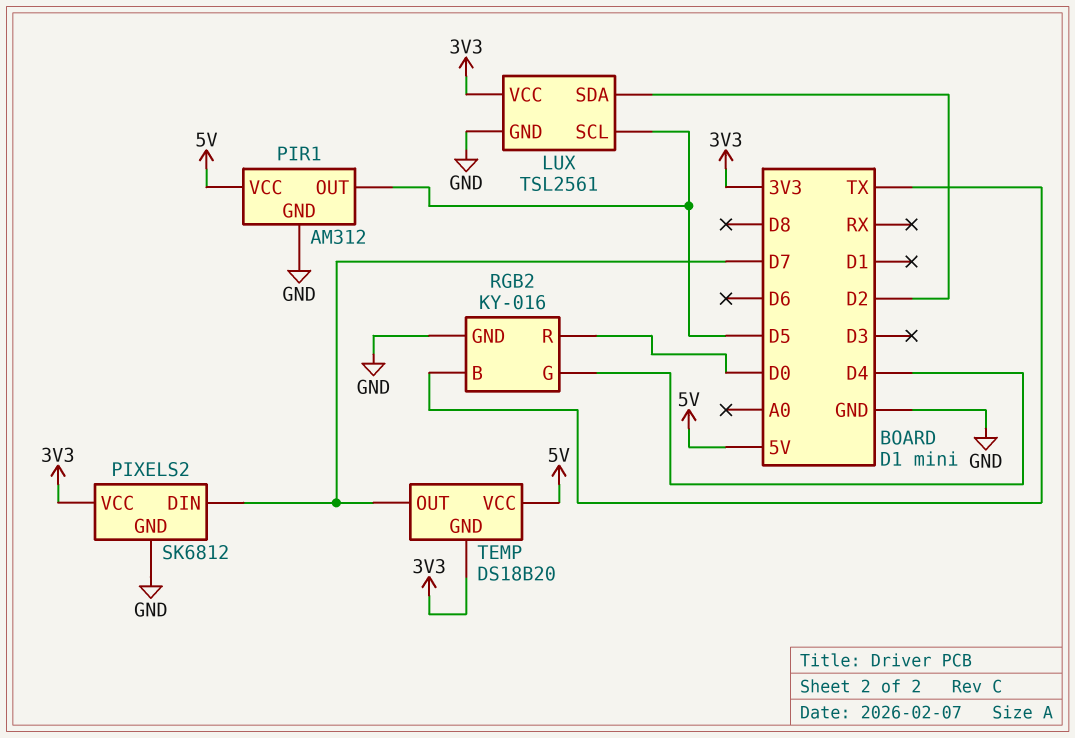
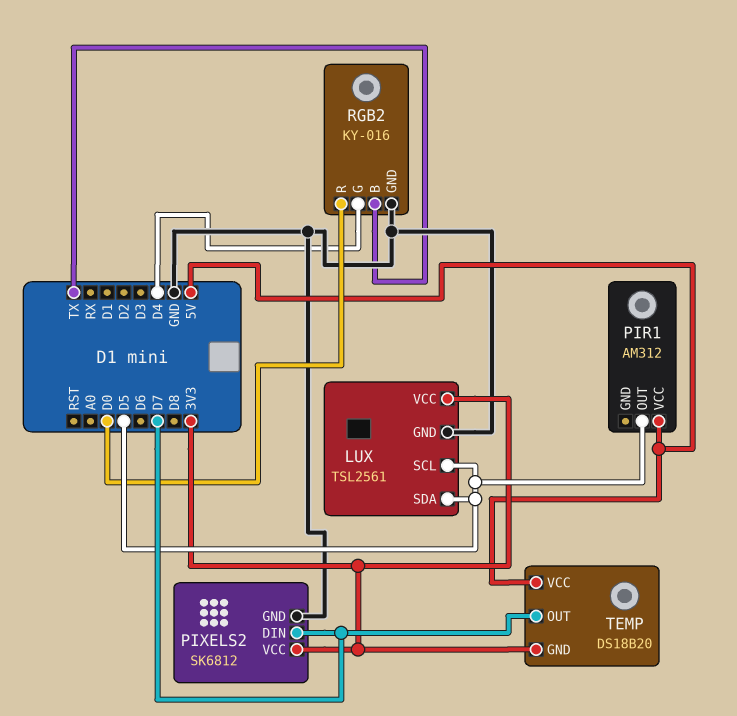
LUX pin SDA: D2 -> D5
PIR1 pin GND: GND -> none

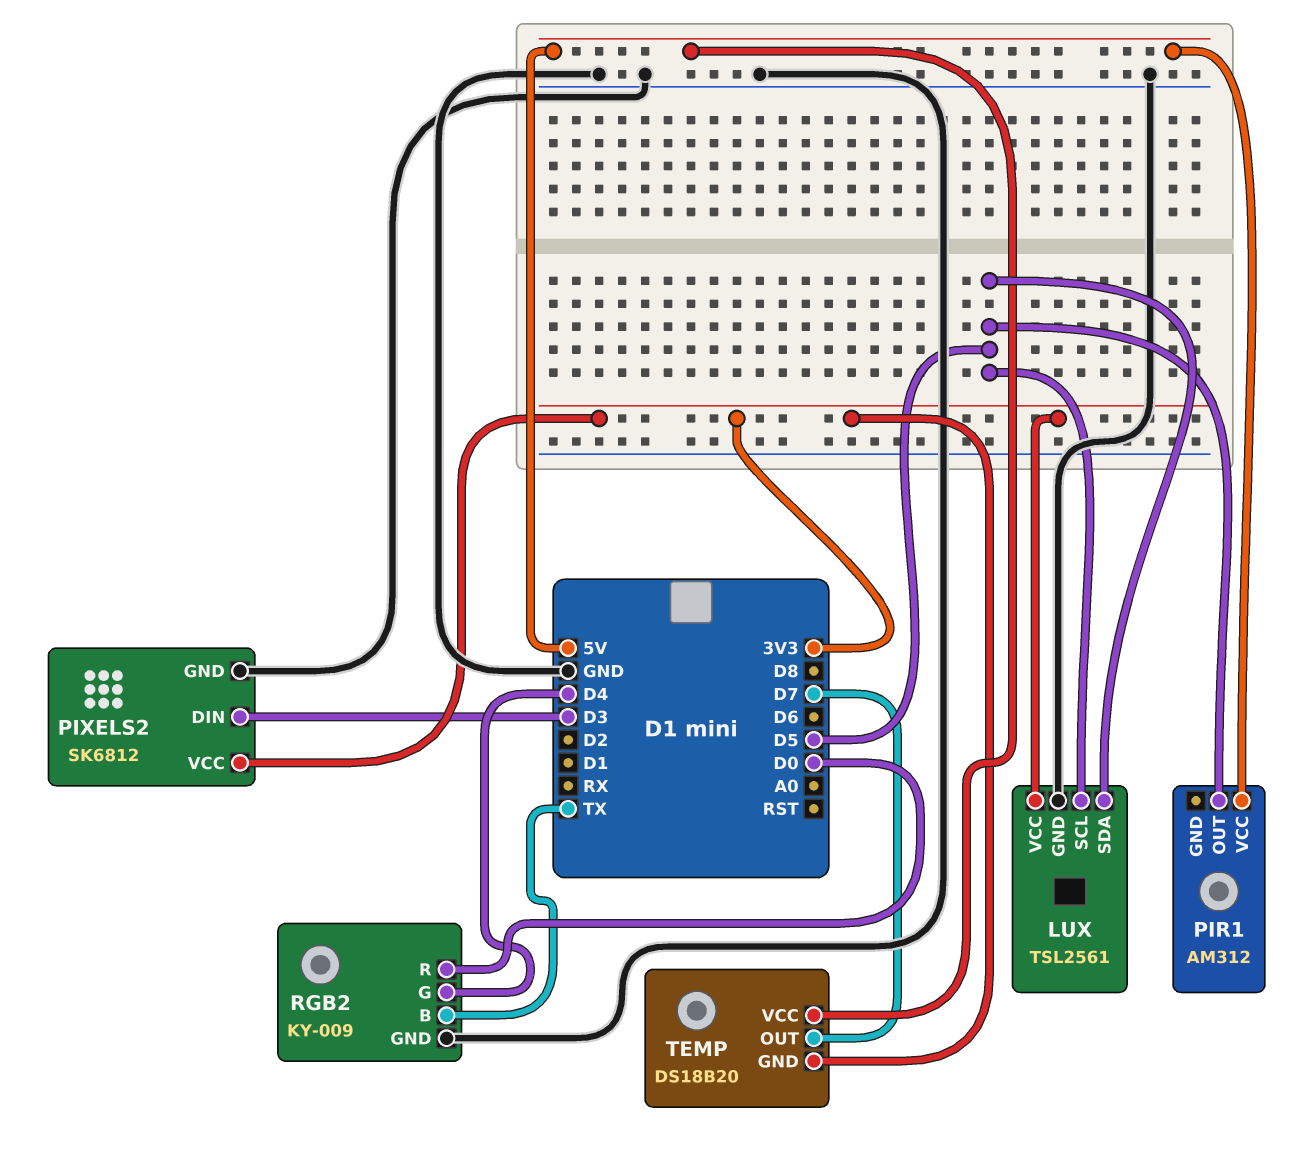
PIXELS2 pin DIN: D7 -> D3
RGB2: KY-016 -> KY-009

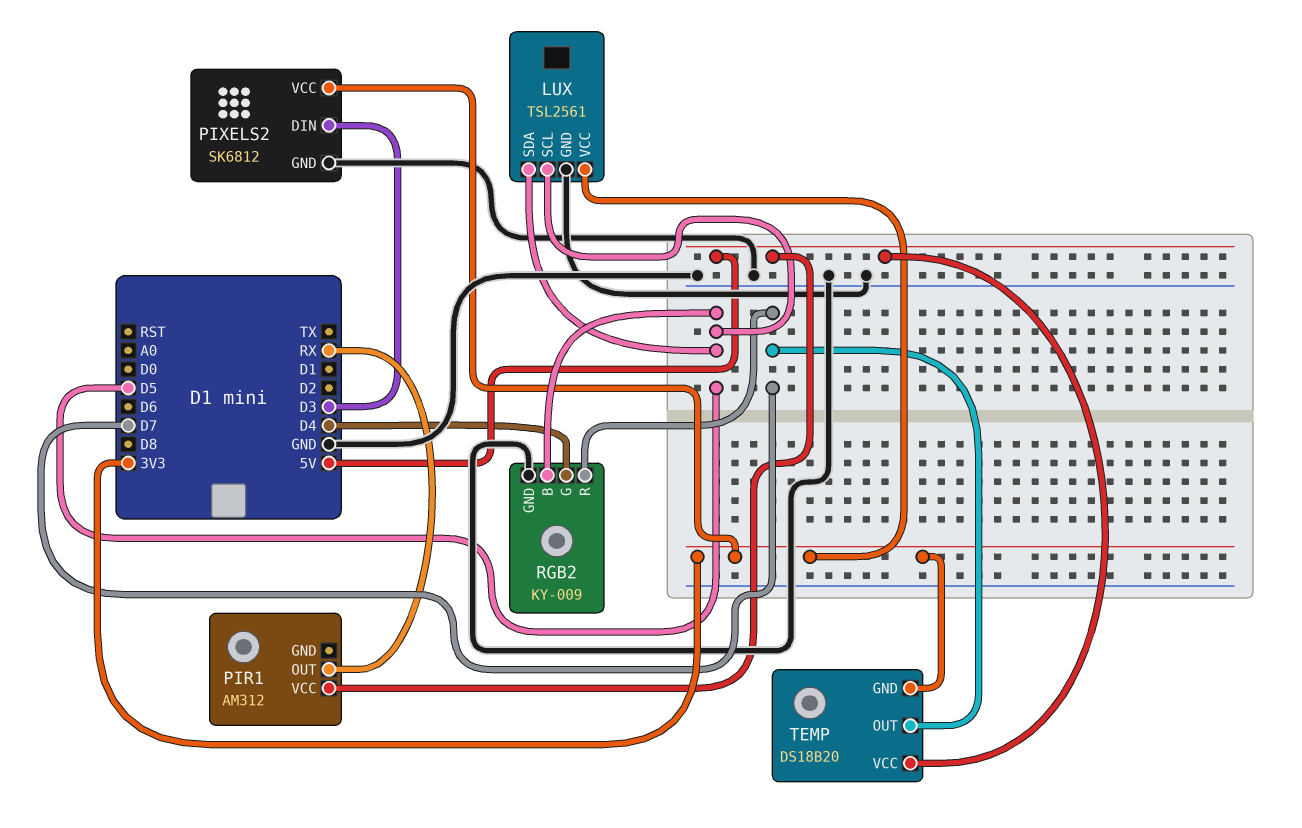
PIR1 pin OUT: D5 -> RX
RGB2 pin B: TX -> D5
RGB2 pin R: D0 -> D7

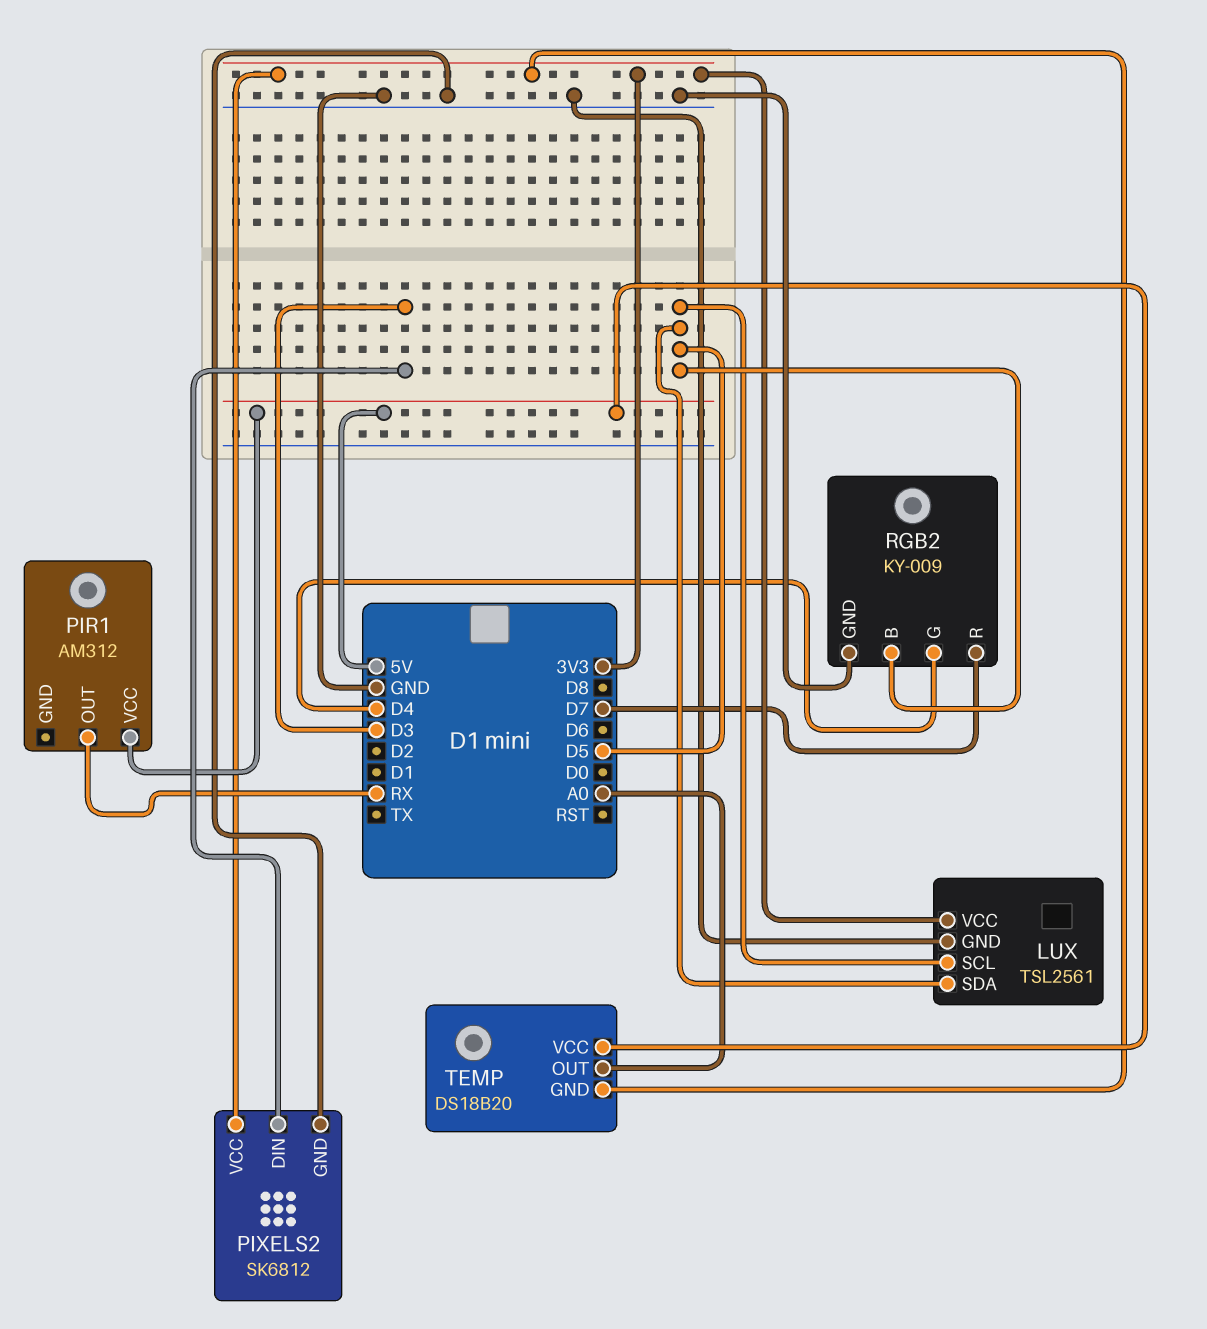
TEMP pin OUT: D7 -> A0

